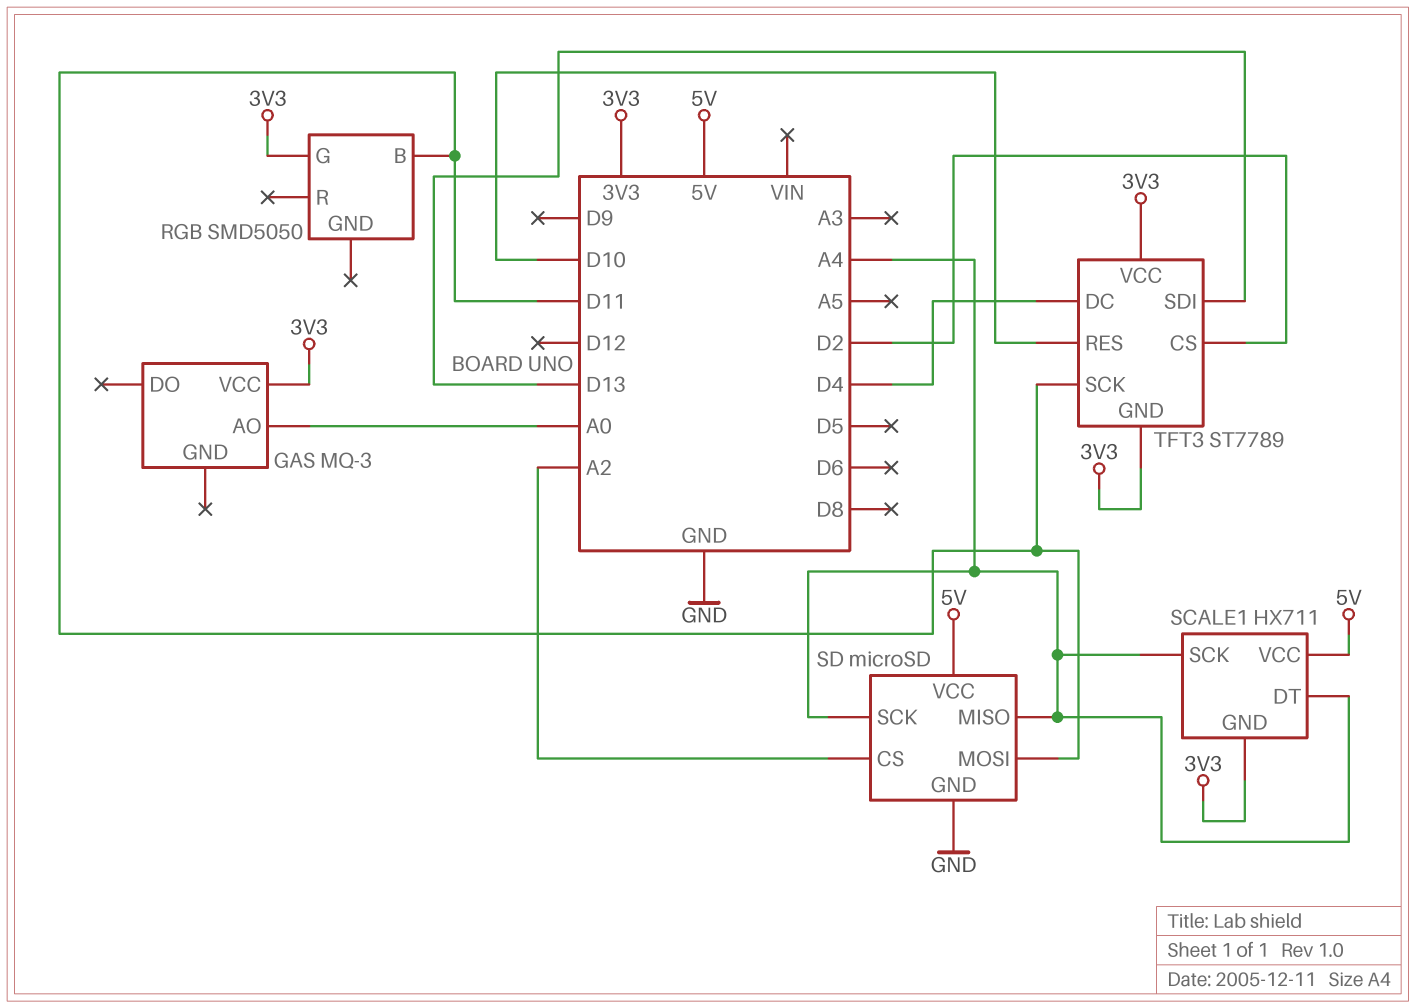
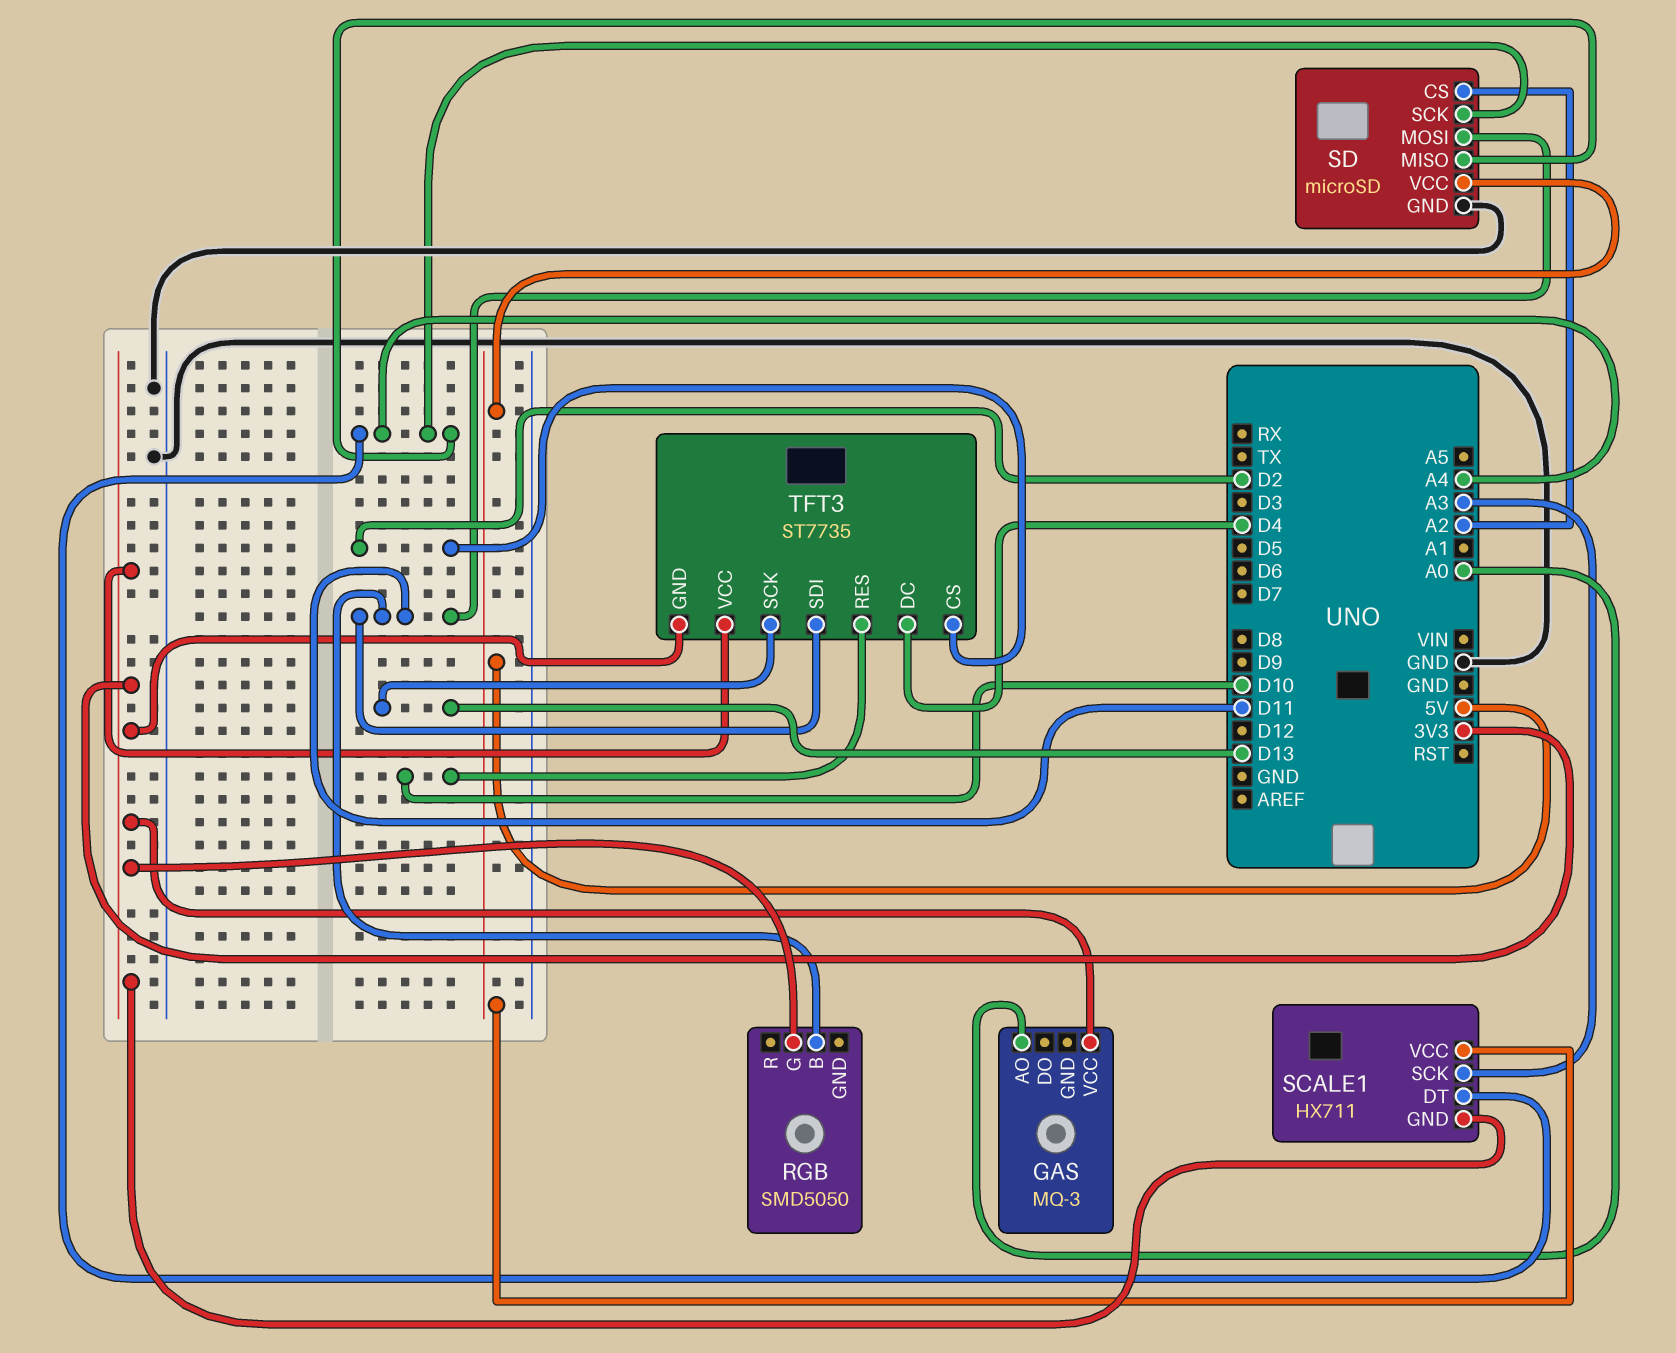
SCALE1 pin SCK: A4 -> A3
TFT3: ST7789 -> ST7735
TFT3 pin SCK: D11 -> D13
TFT3 pin SDI: D13 -> D11

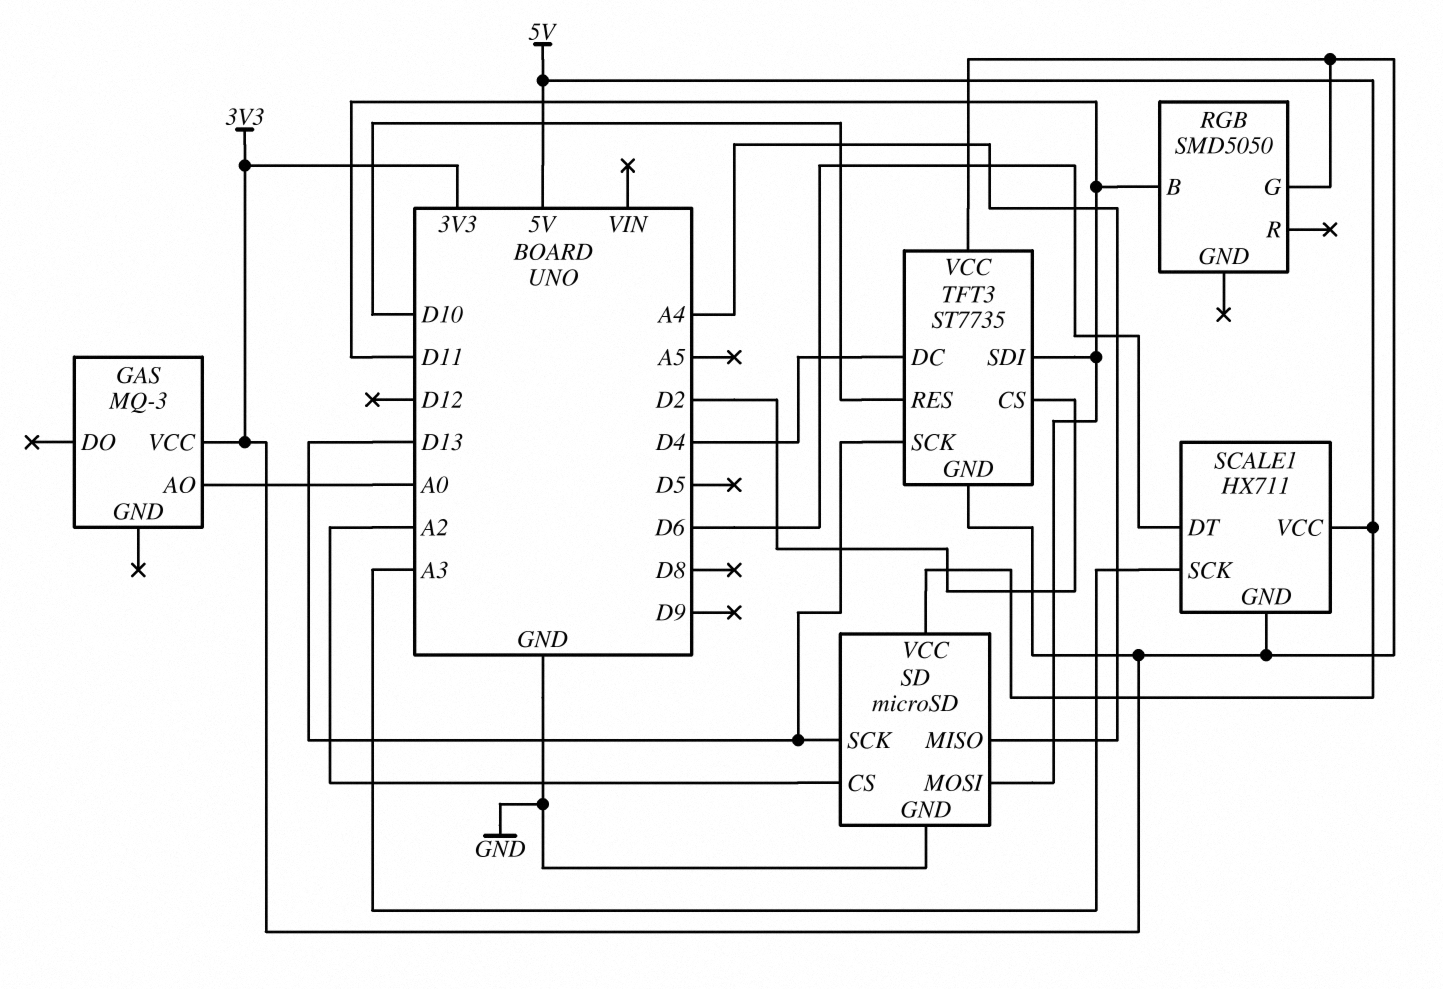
SCALE1 pin DT: A4 -> D6
SD pin SCK: A4 -> D13

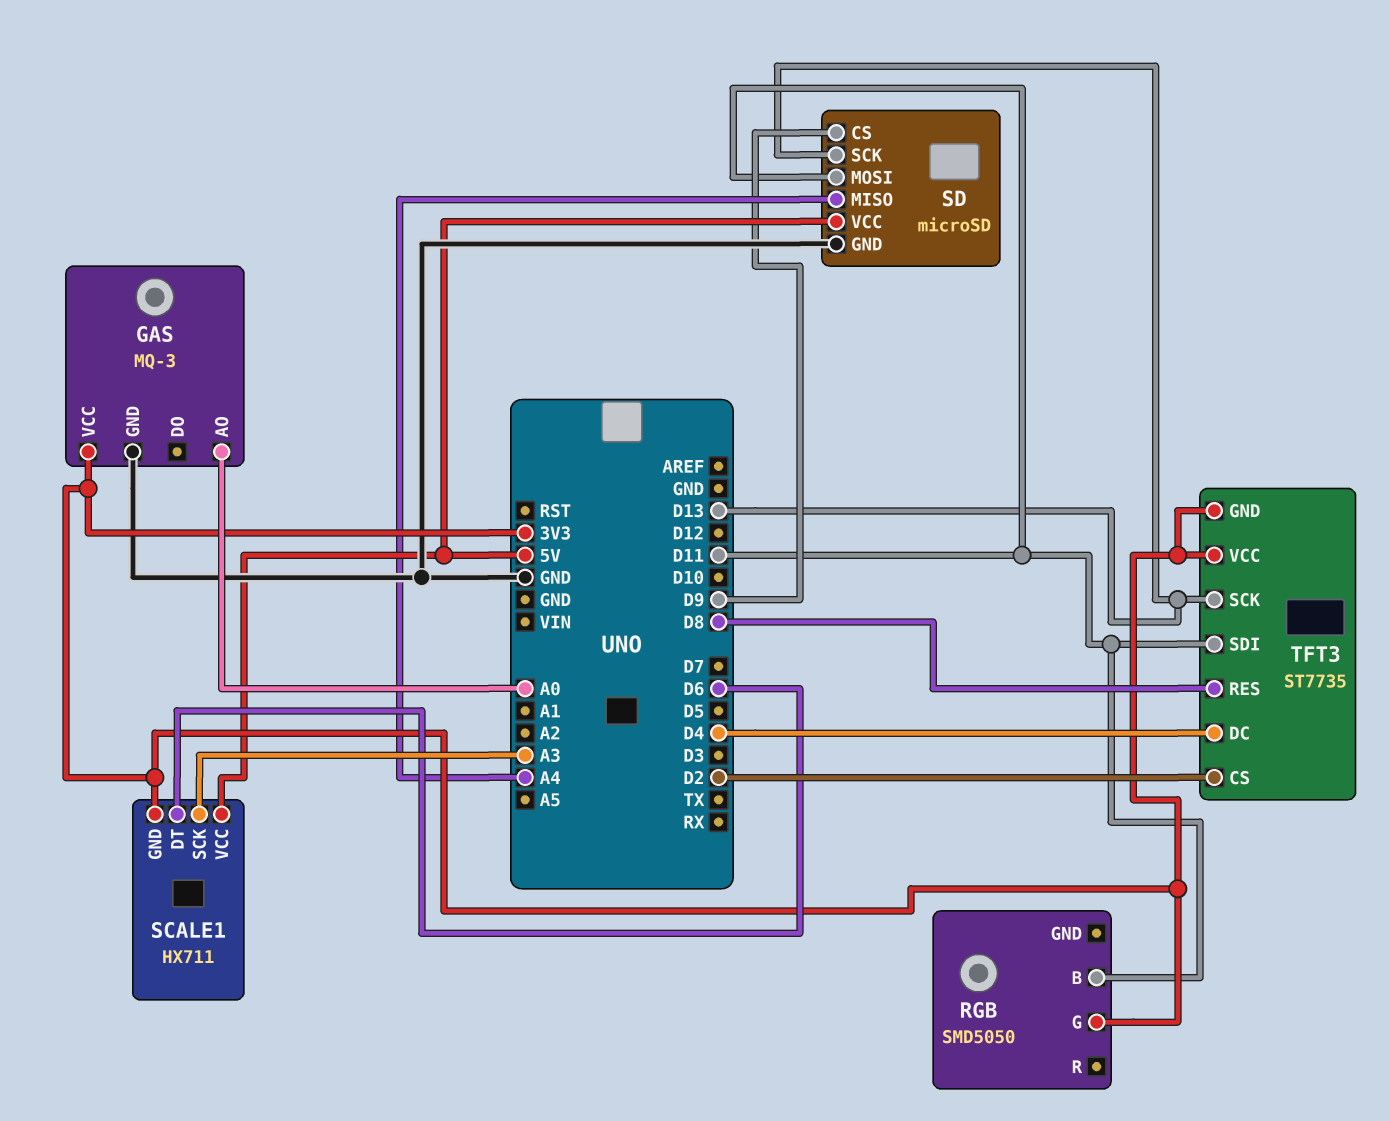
GAS pin GND: none -> GND
SD pin CS: A2 -> D9
TFT3 pin RES: D10 -> D8

